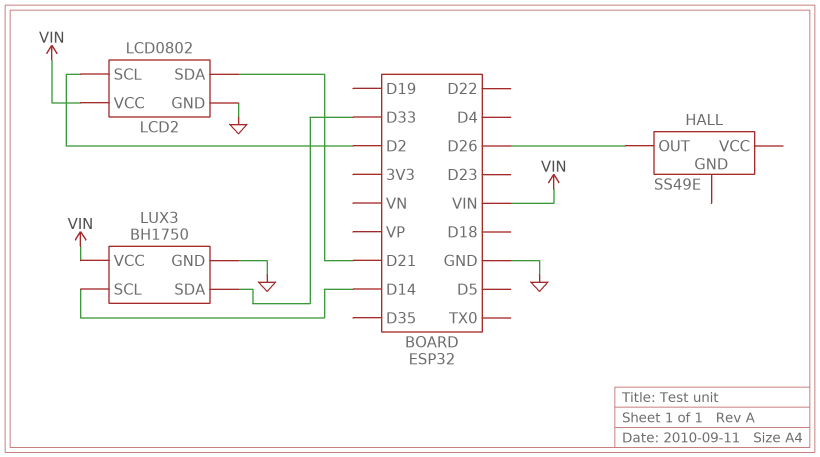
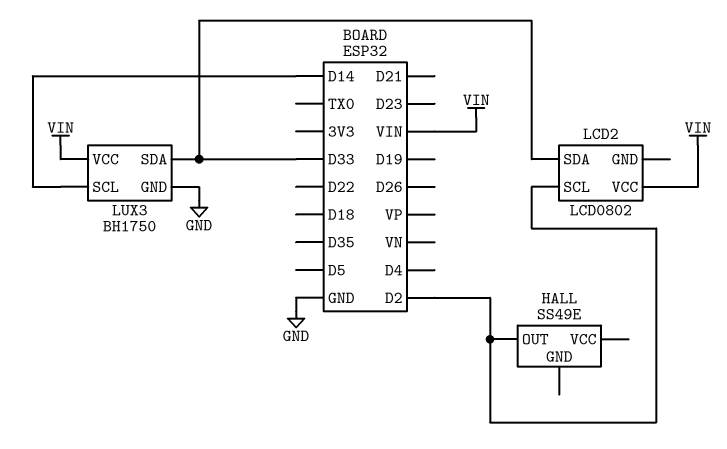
HALL pin OUT: D26 -> D2
LCD2 pin GND: GND -> none
LCD2 pin SDA: D21 -> D33

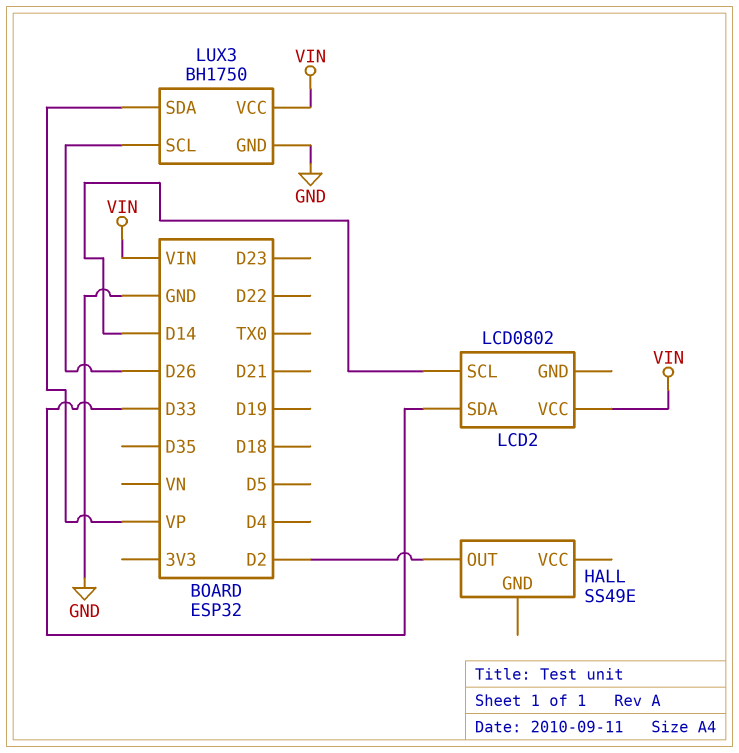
LCD2 pin SCL: D2 -> D14
LUX3 pin SCL: D14 -> D26
LUX3 pin SDA: D33 -> VP

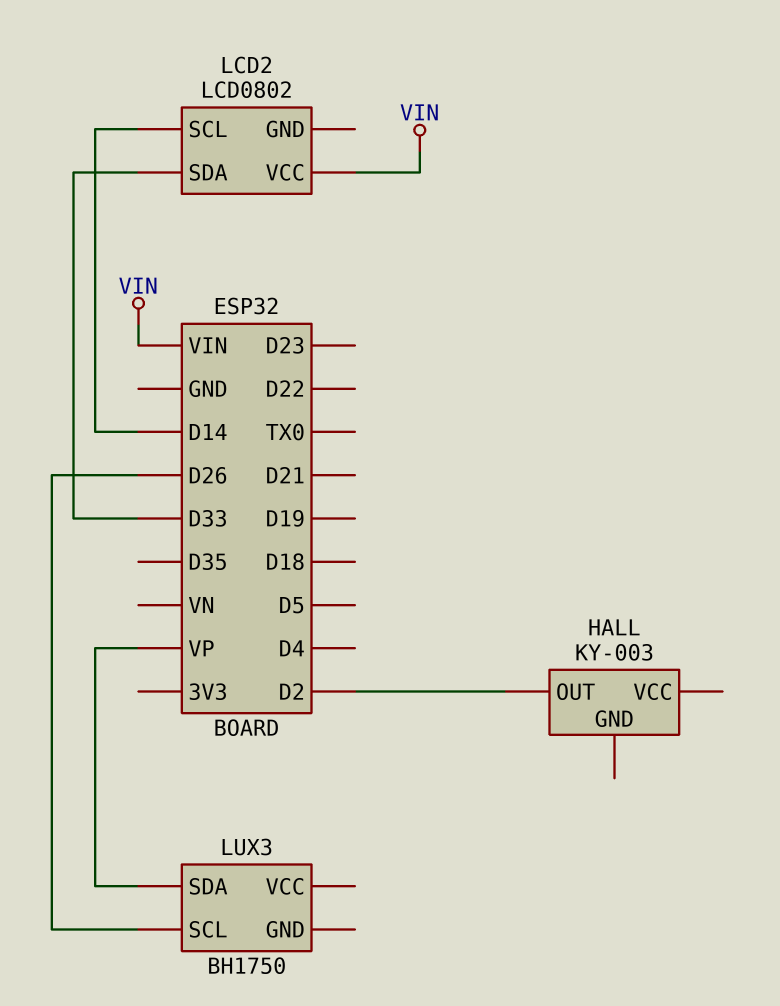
HALL: SS49E -> KY-003
LUX3 pin GND: GND -> none
LUX3 pin VCC: VIN -> none

